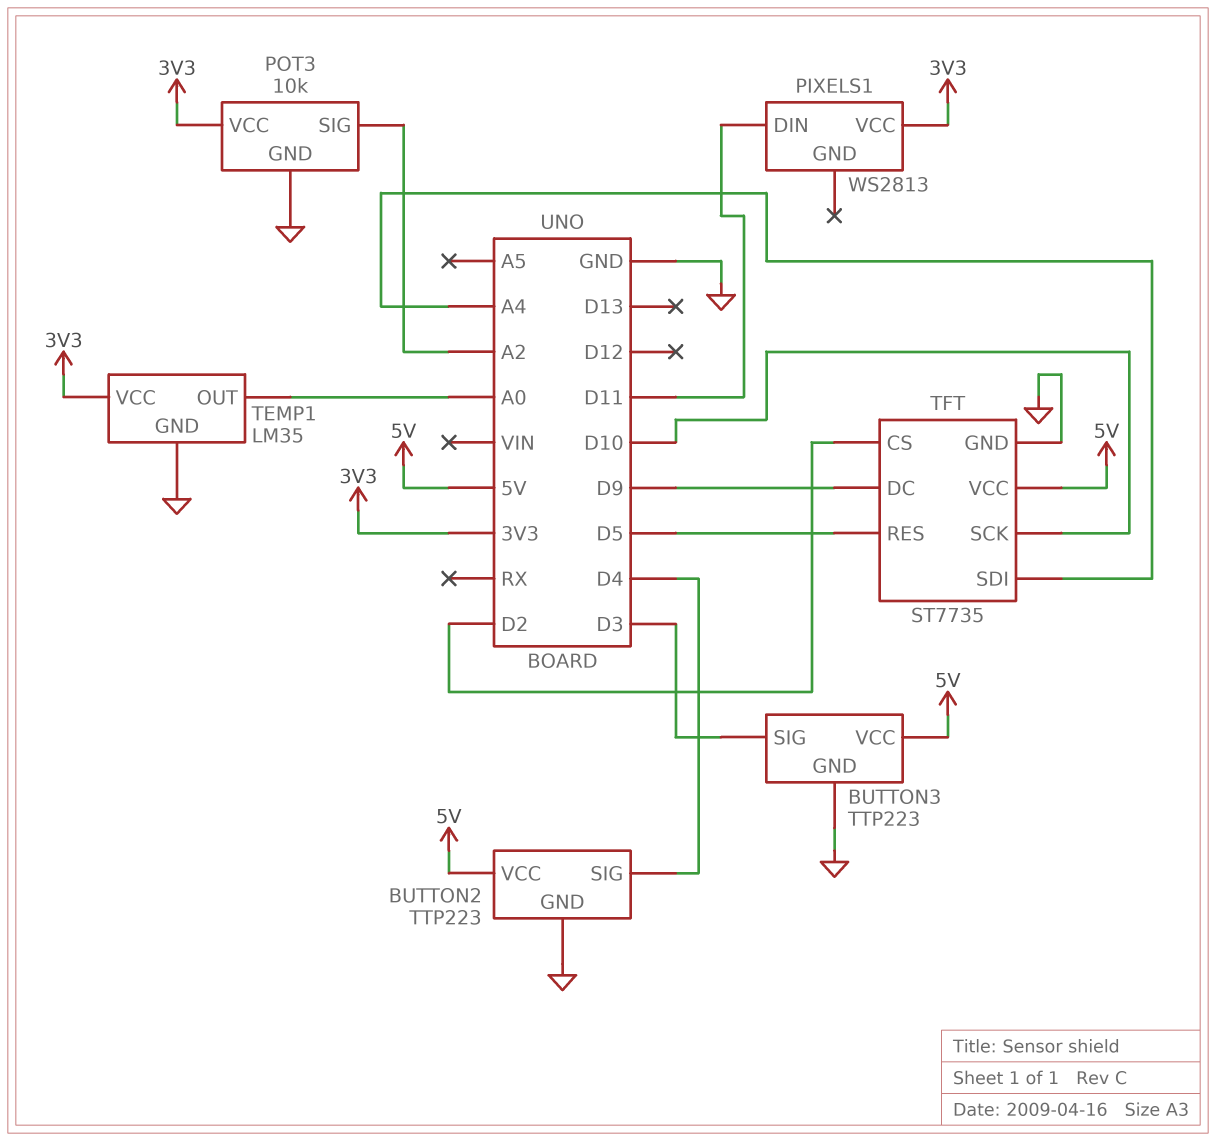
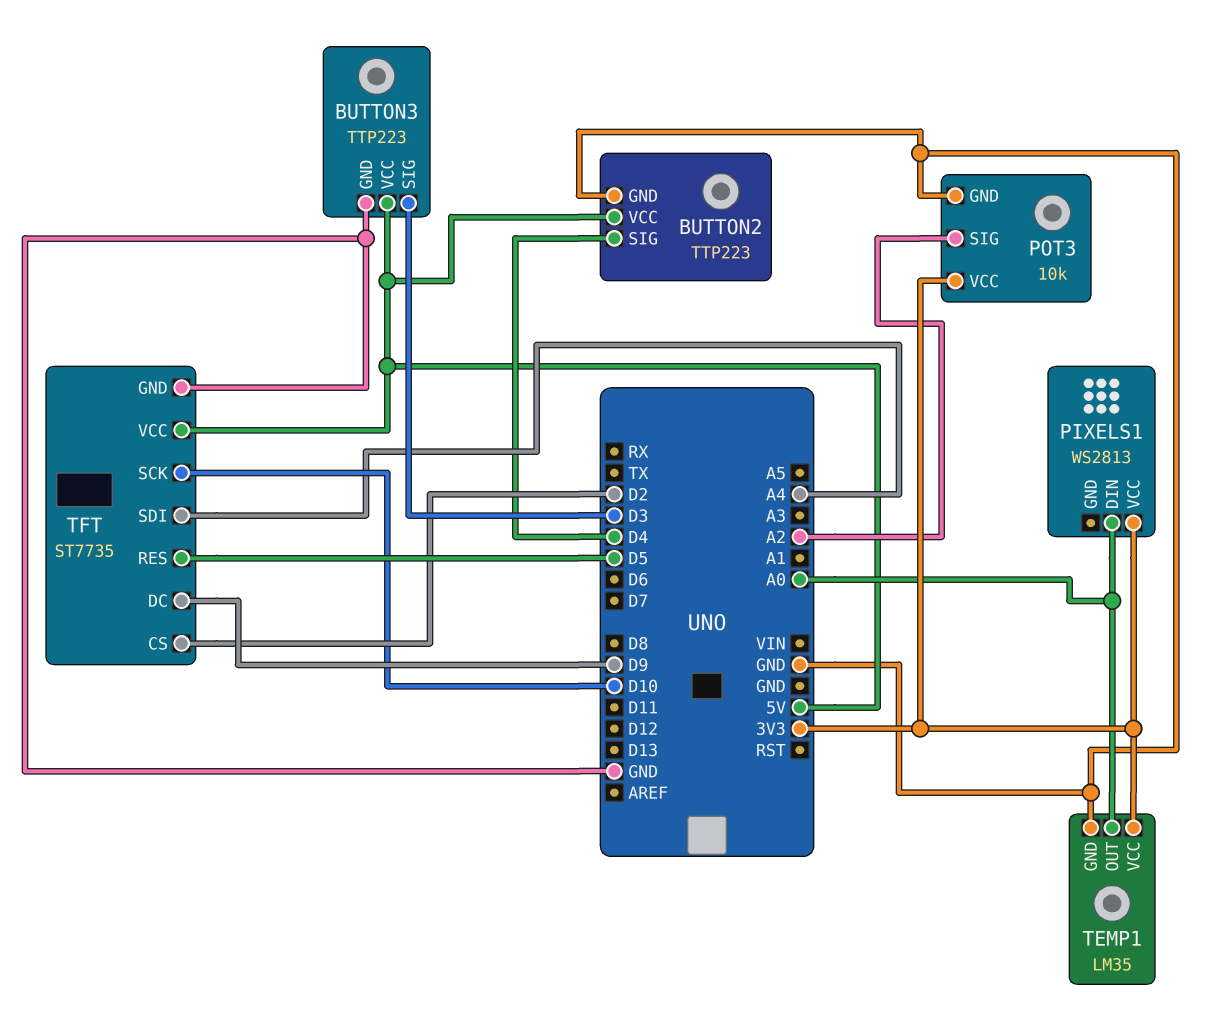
PIXELS1 pin DIN: D11 -> A0

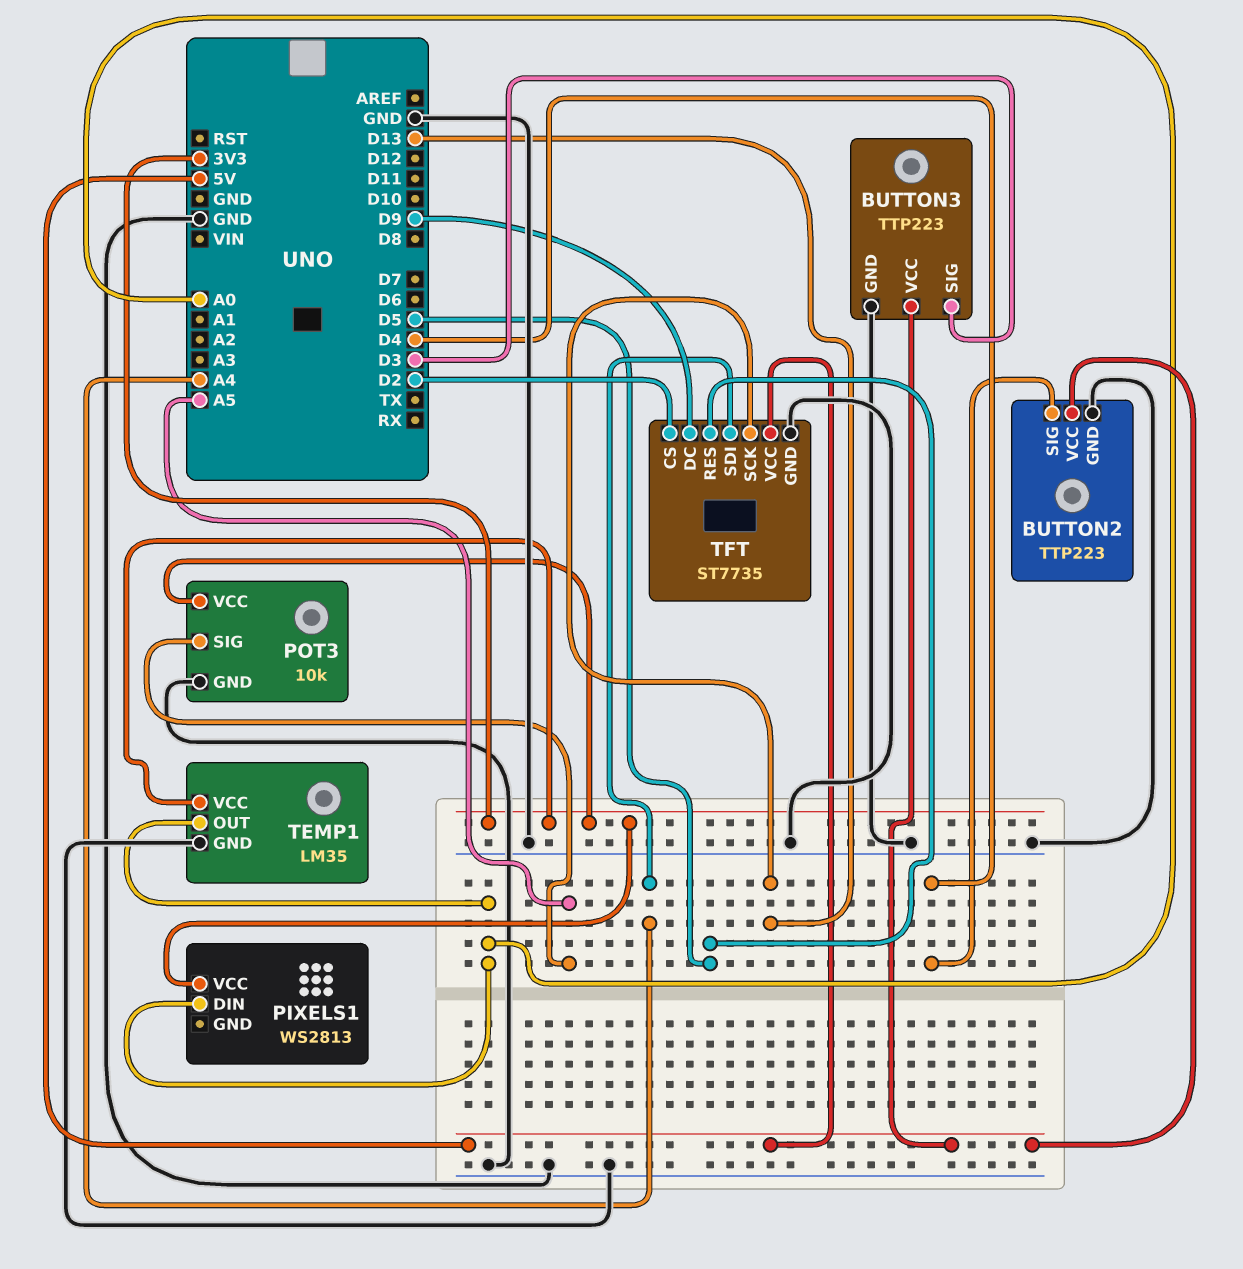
POT3 pin SIG: A2 -> A5
TFT pin SCK: D10 -> D13

